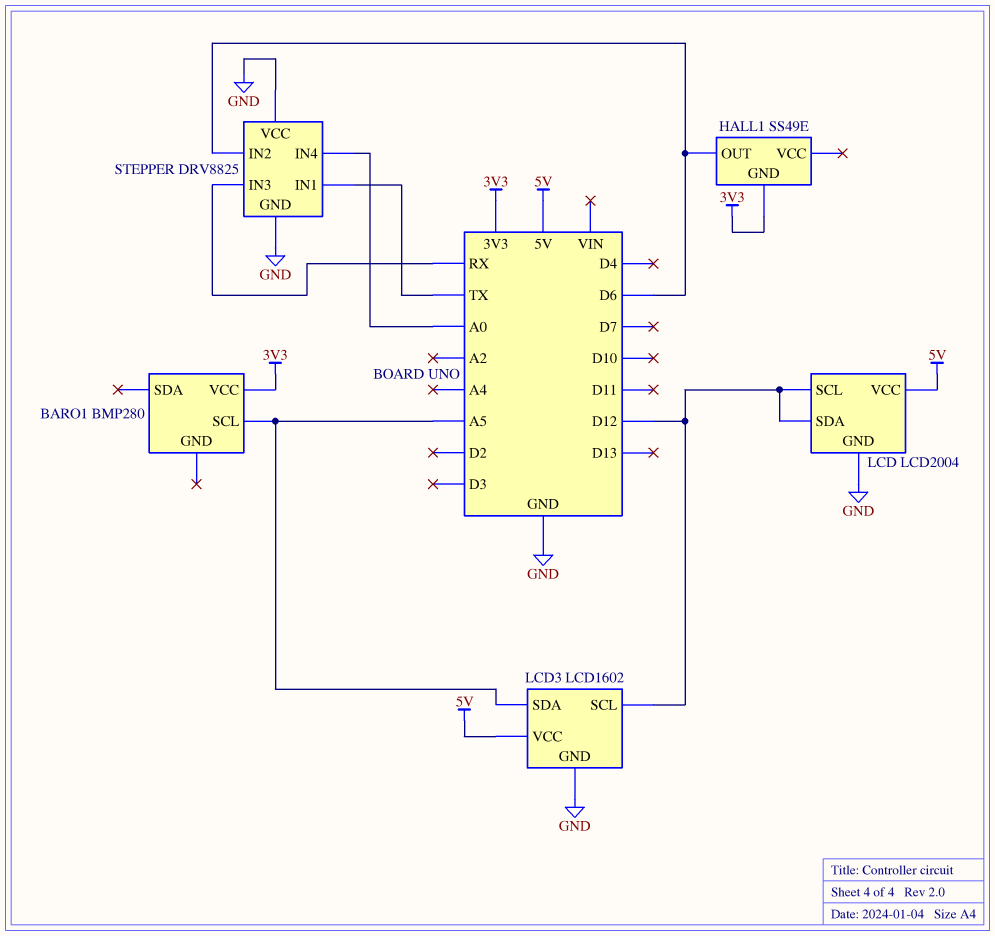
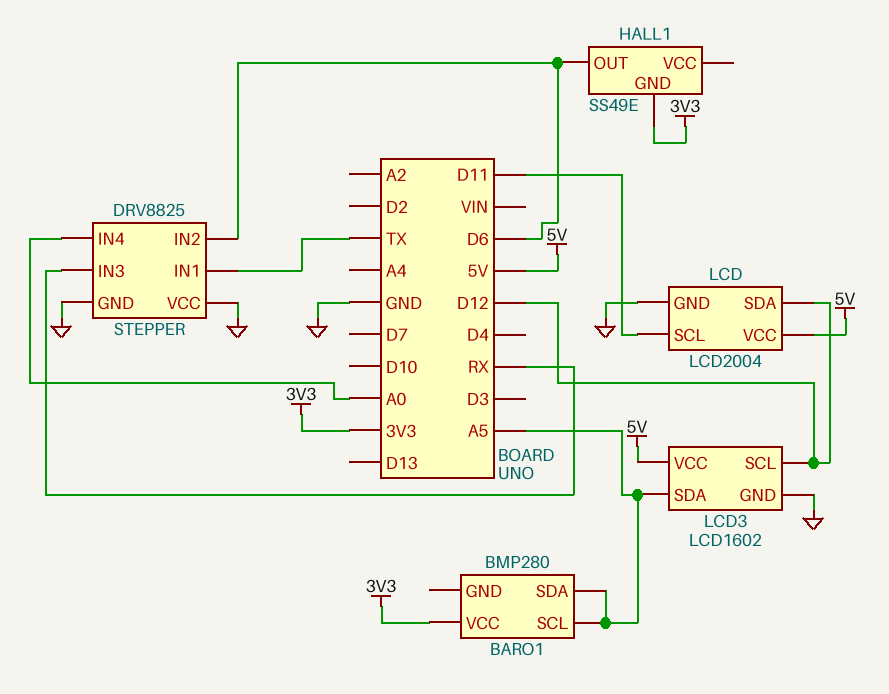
BARO1 pin SDA: none -> A5
LCD pin SCL: D12 -> D11

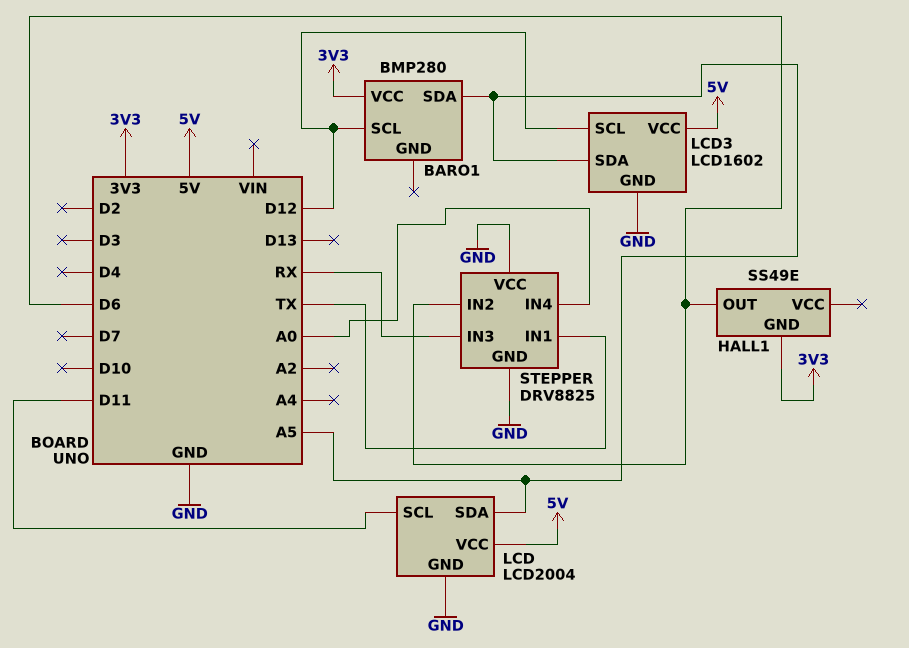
BARO1 pin SCL: A5 -> D12
LCD pin SDA: D12 -> A5

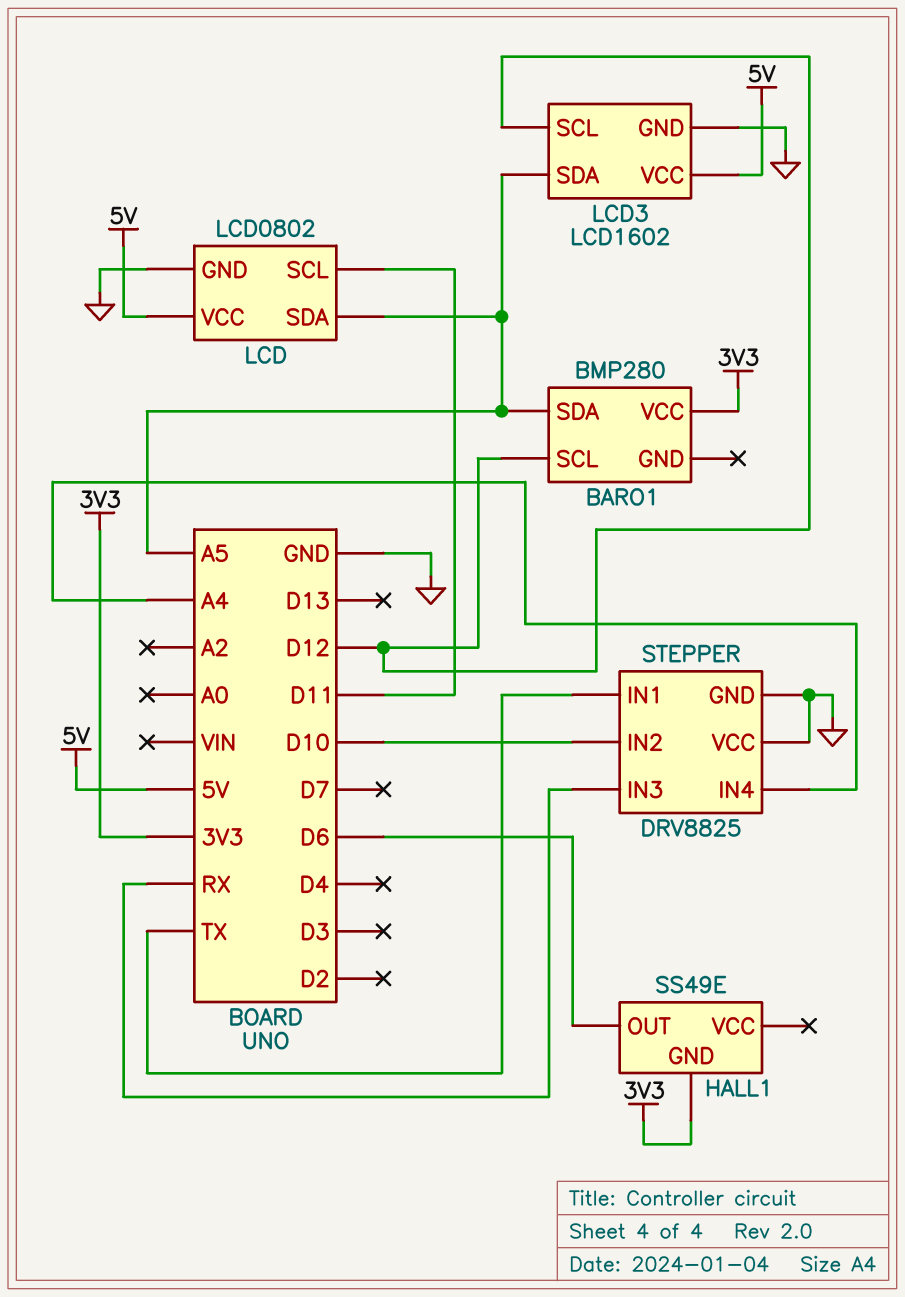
LCD: LCD2004 -> LCD0802
STEPPER pin IN2: D6 -> D10
STEPPER pin IN4: A0 -> A4

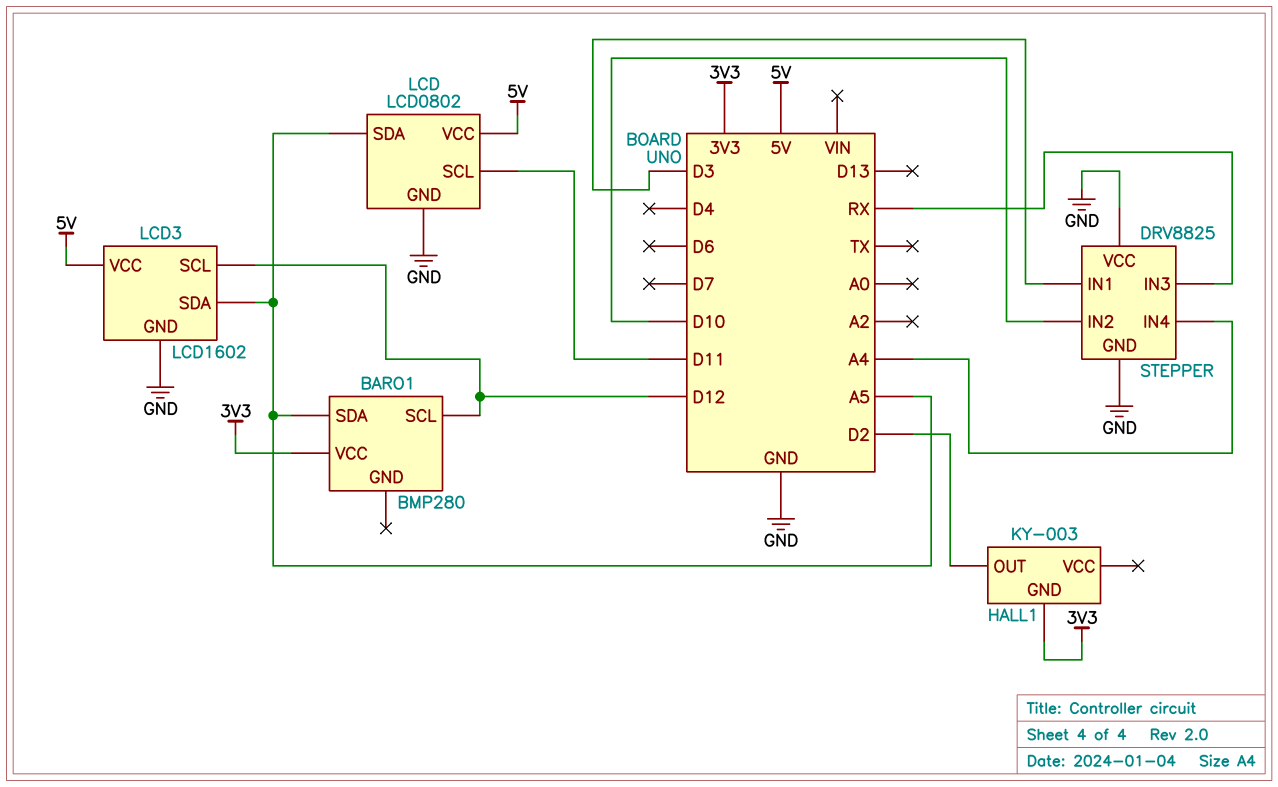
HALL1: SS49E -> KY-003
HALL1 pin OUT: D6 -> D2
STEPPER pin IN1: TX -> D3

